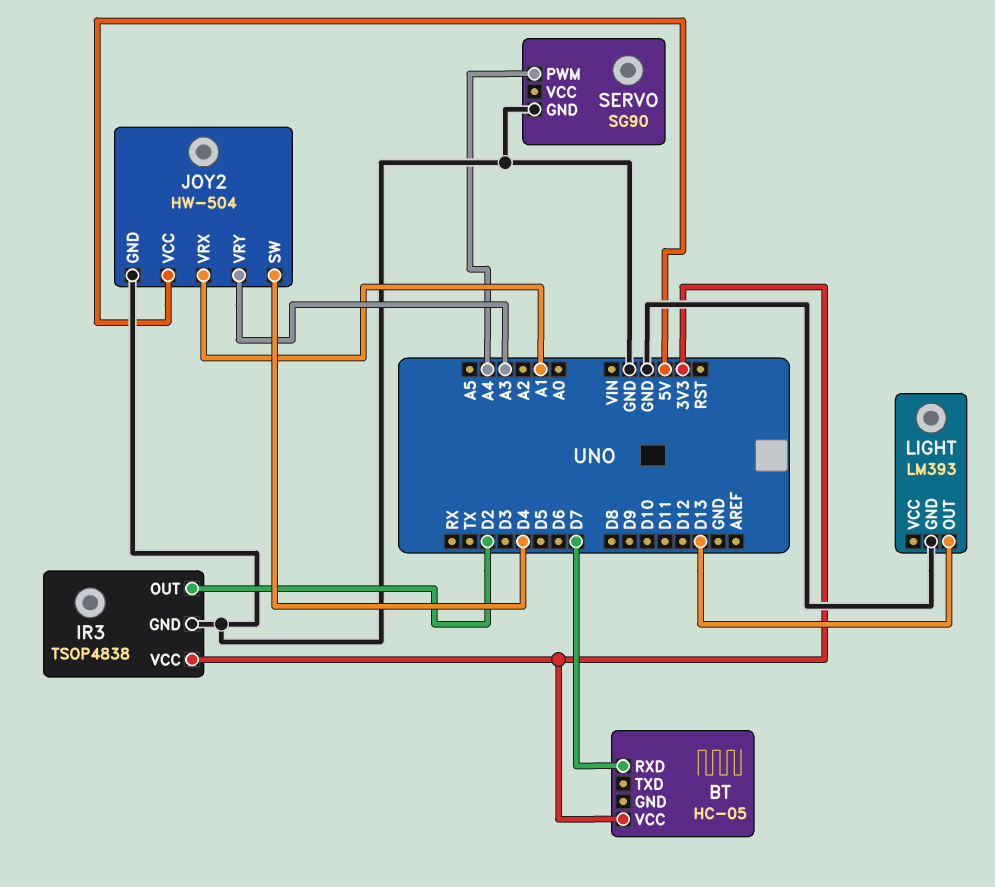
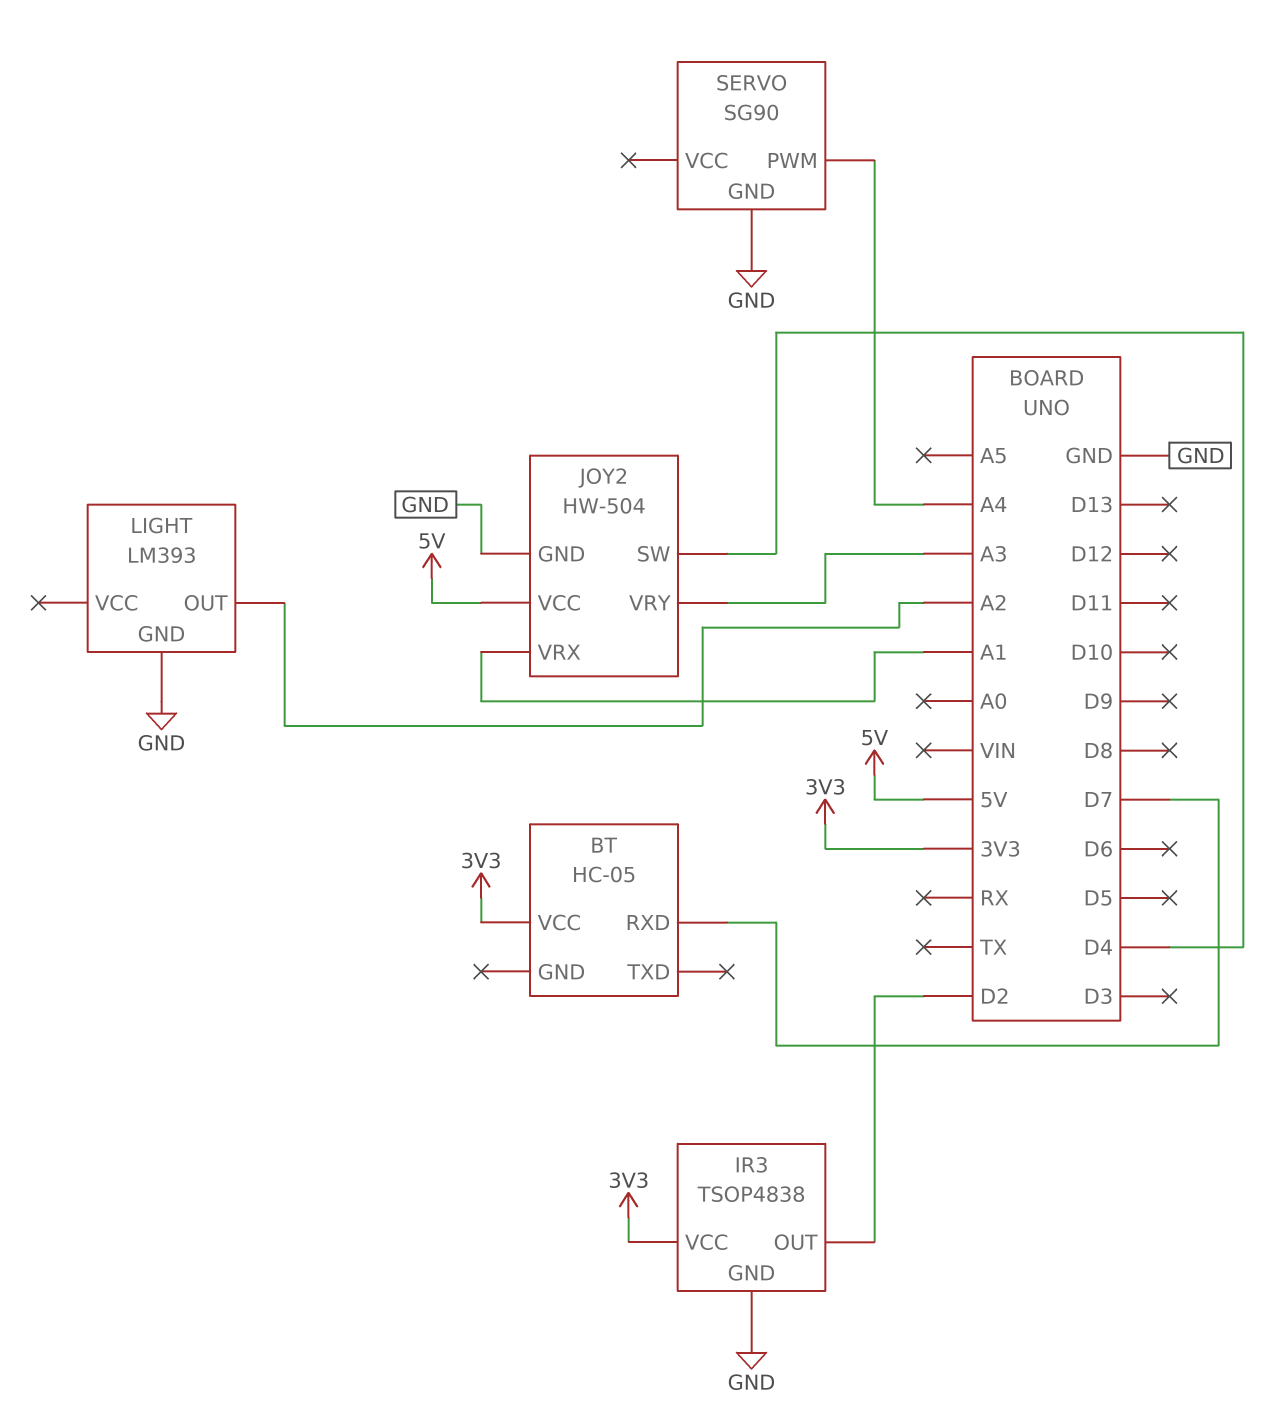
LIGHT pin OUT: D13 -> A2

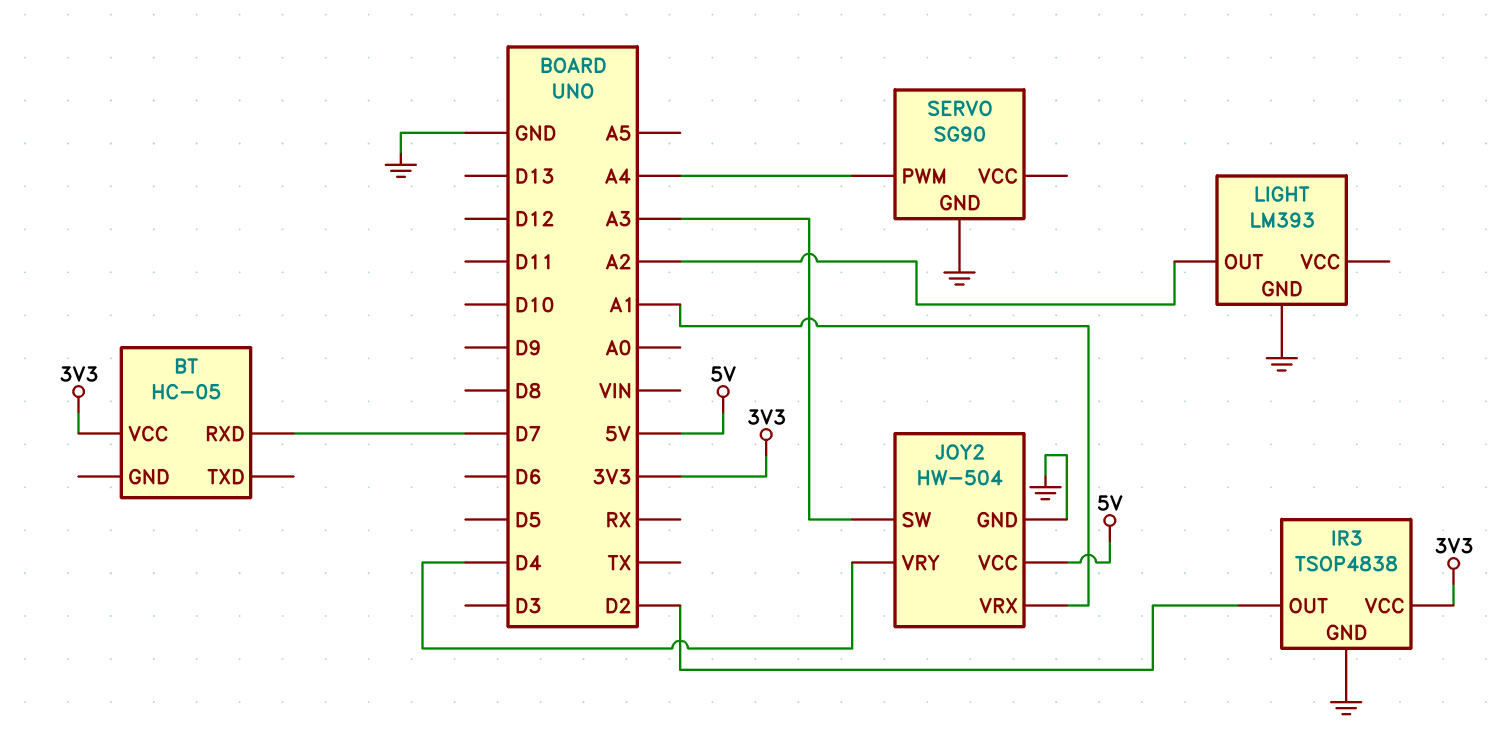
JOY2 pin SW: D4 -> A3
JOY2 pin VRY: A3 -> D4

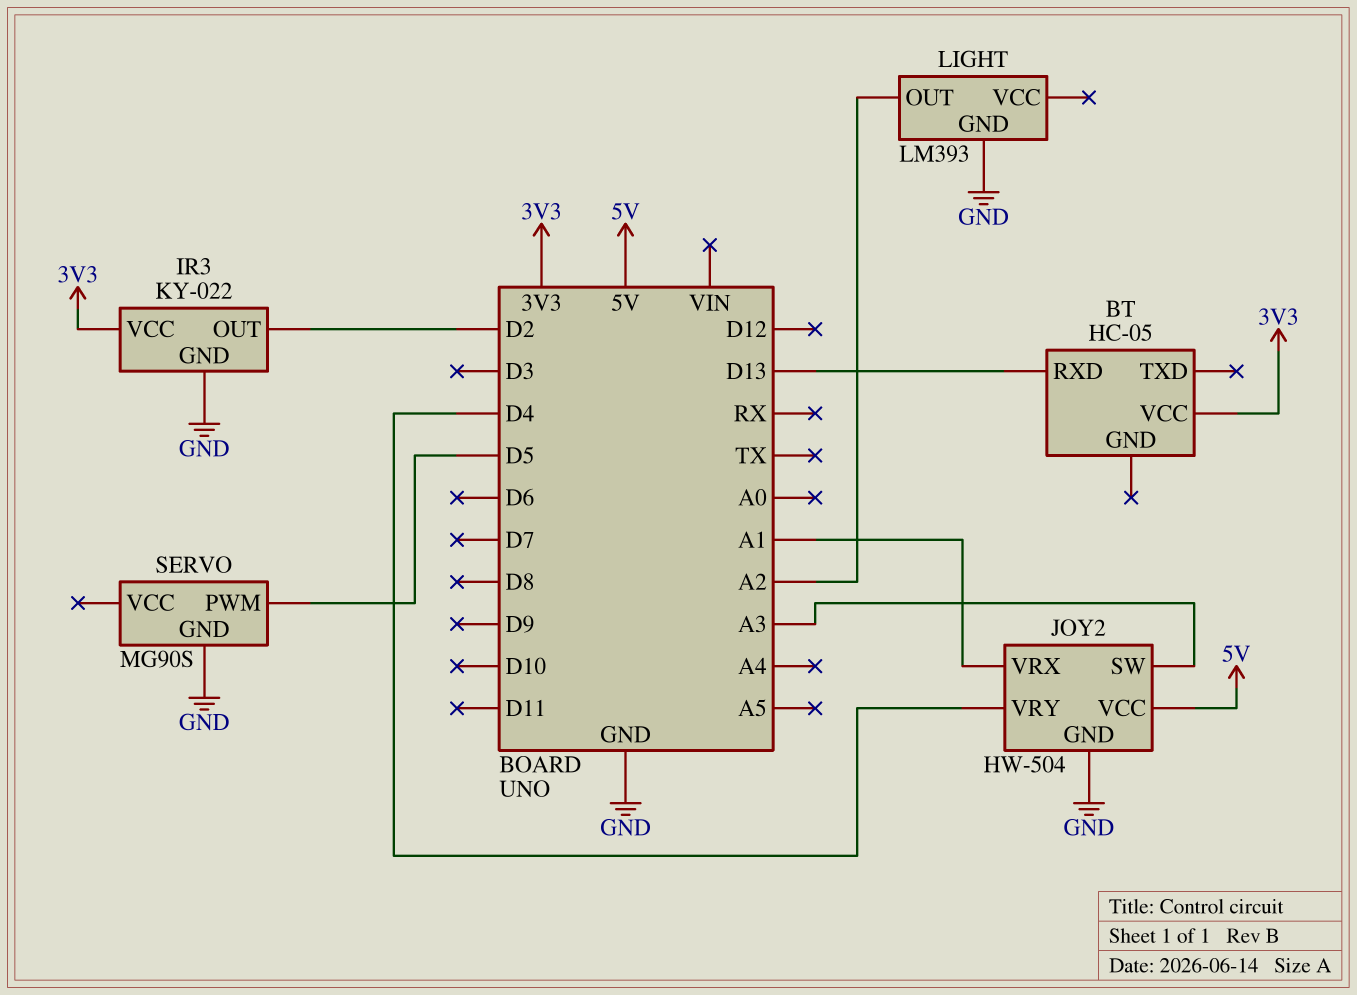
BT pin RXD: D7 -> D13
IR3: TSOP4838 -> KY-022
SERVO: SG90 -> MG90S
SERVO pin PWM: A4 -> D5

